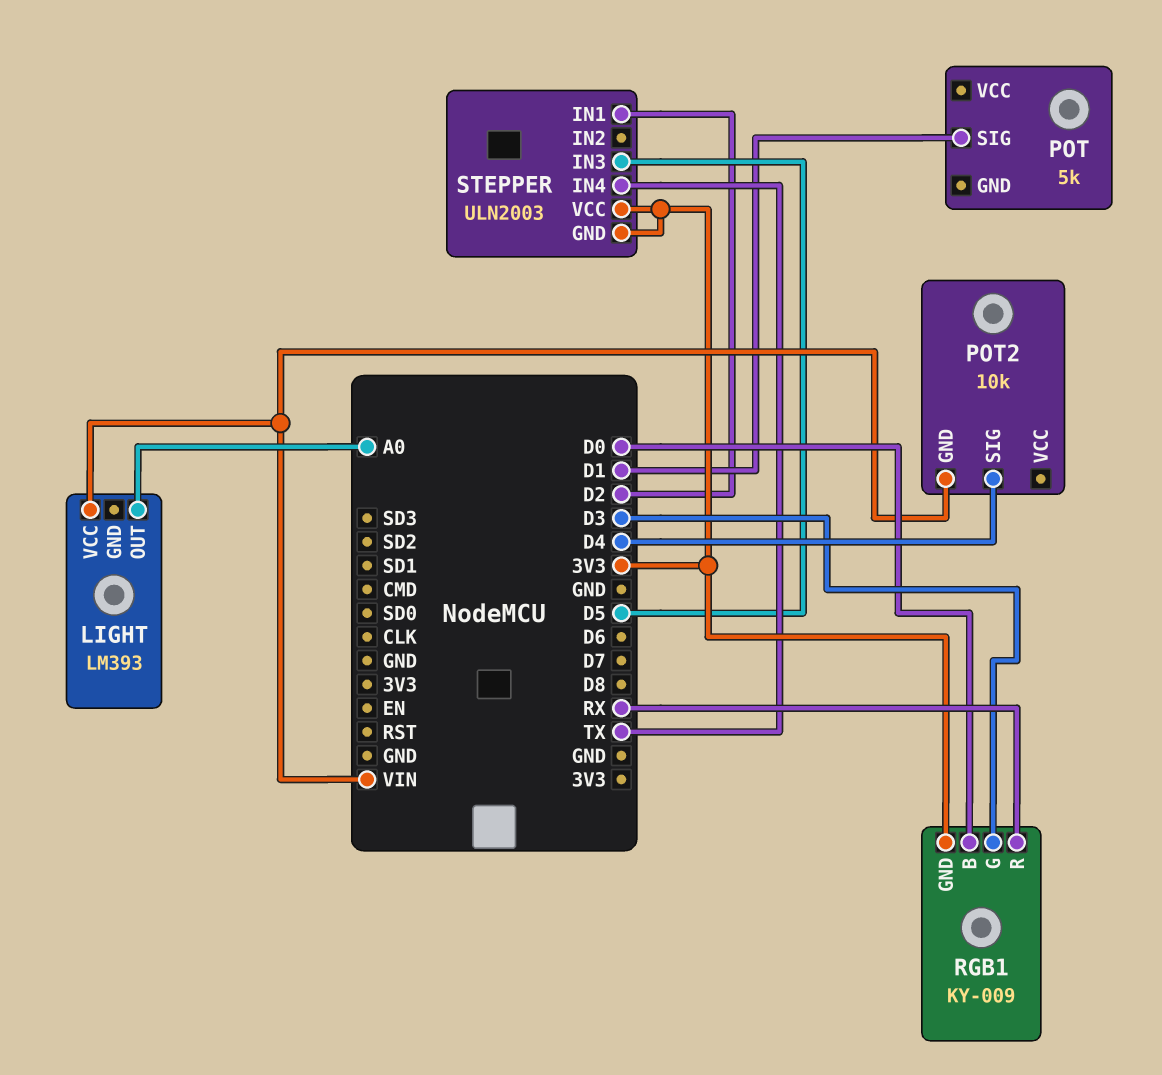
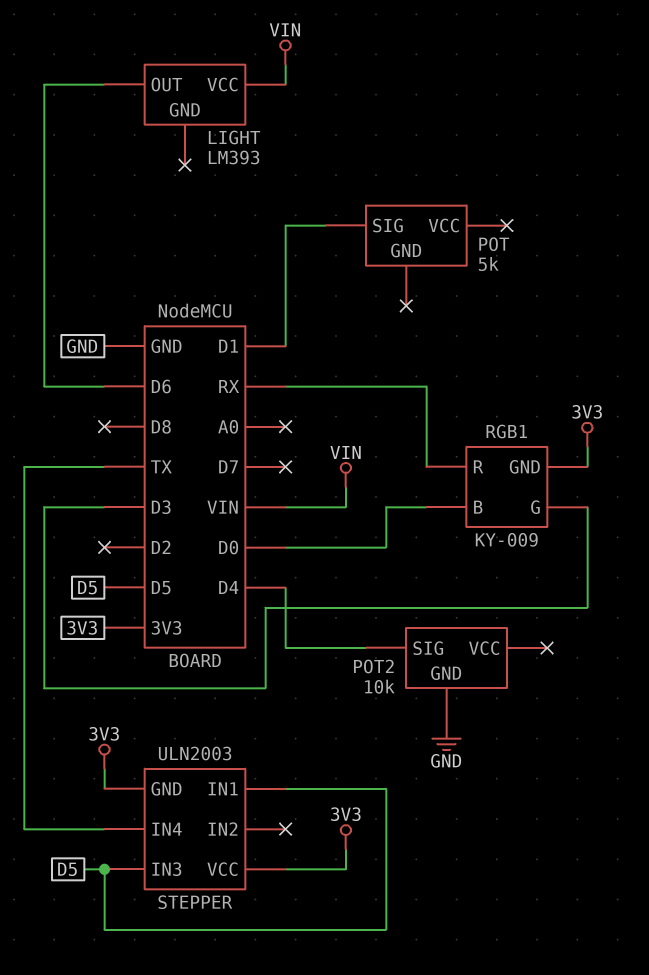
LIGHT pin OUT: A0 -> D6
POT2 pin GND: VIN -> GND
STEPPER pin IN1: D2 -> D5

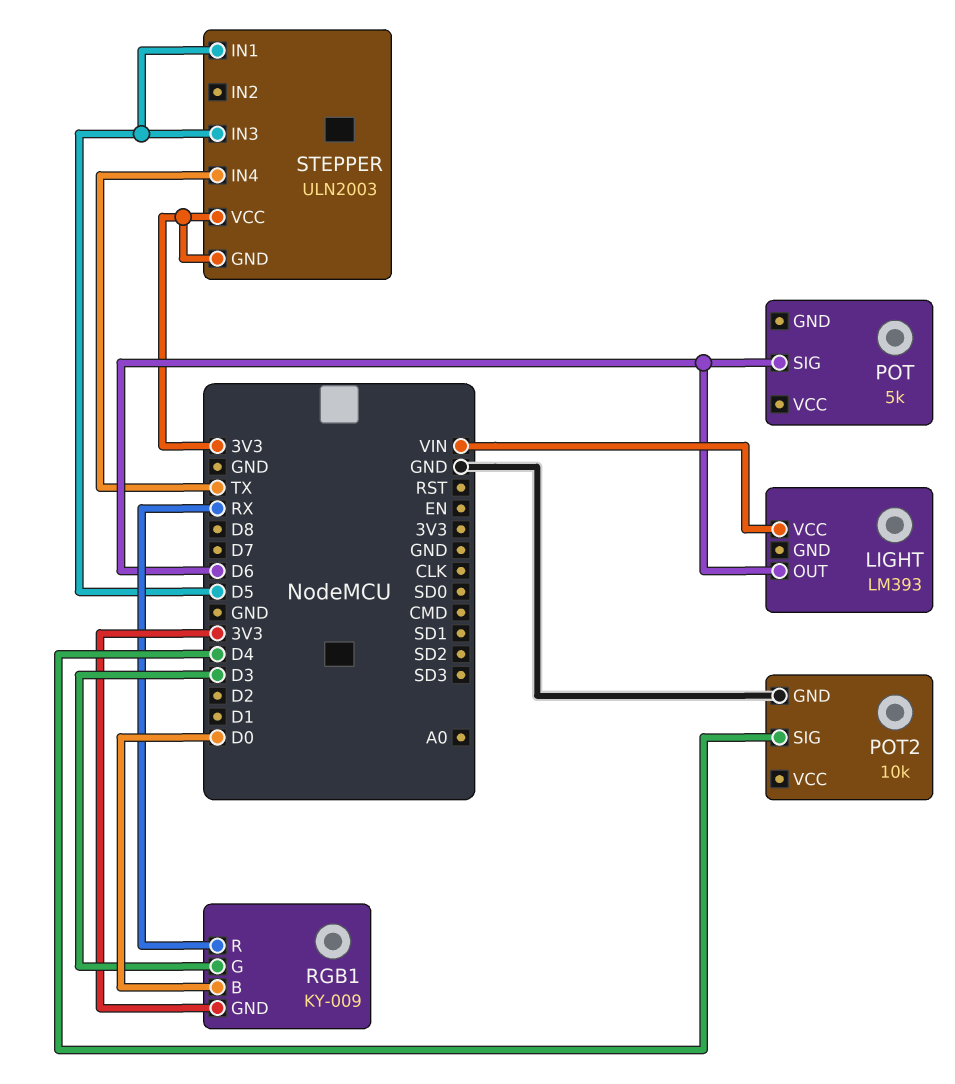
POT pin SIG: D1 -> D6

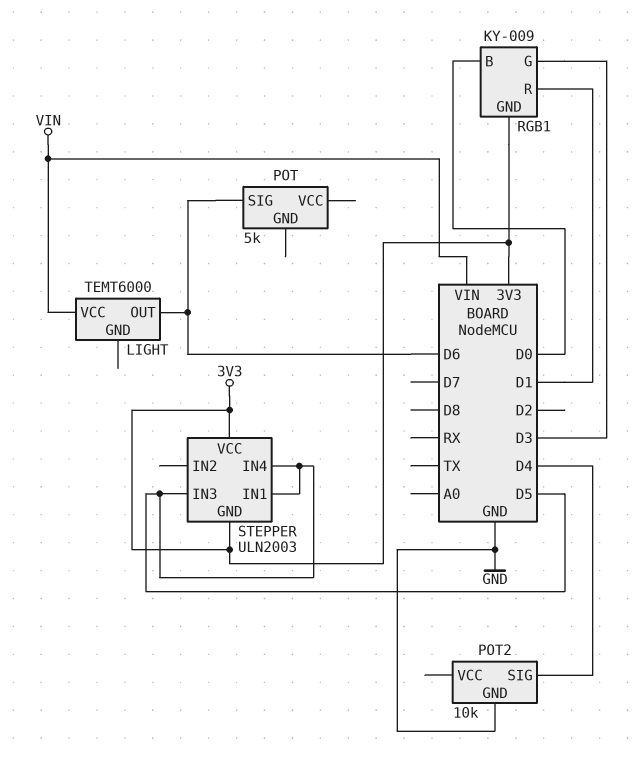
LIGHT: LM393 -> TEMT6000
RGB1 pin R: RX -> D1
STEPPER pin IN4: TX -> D5

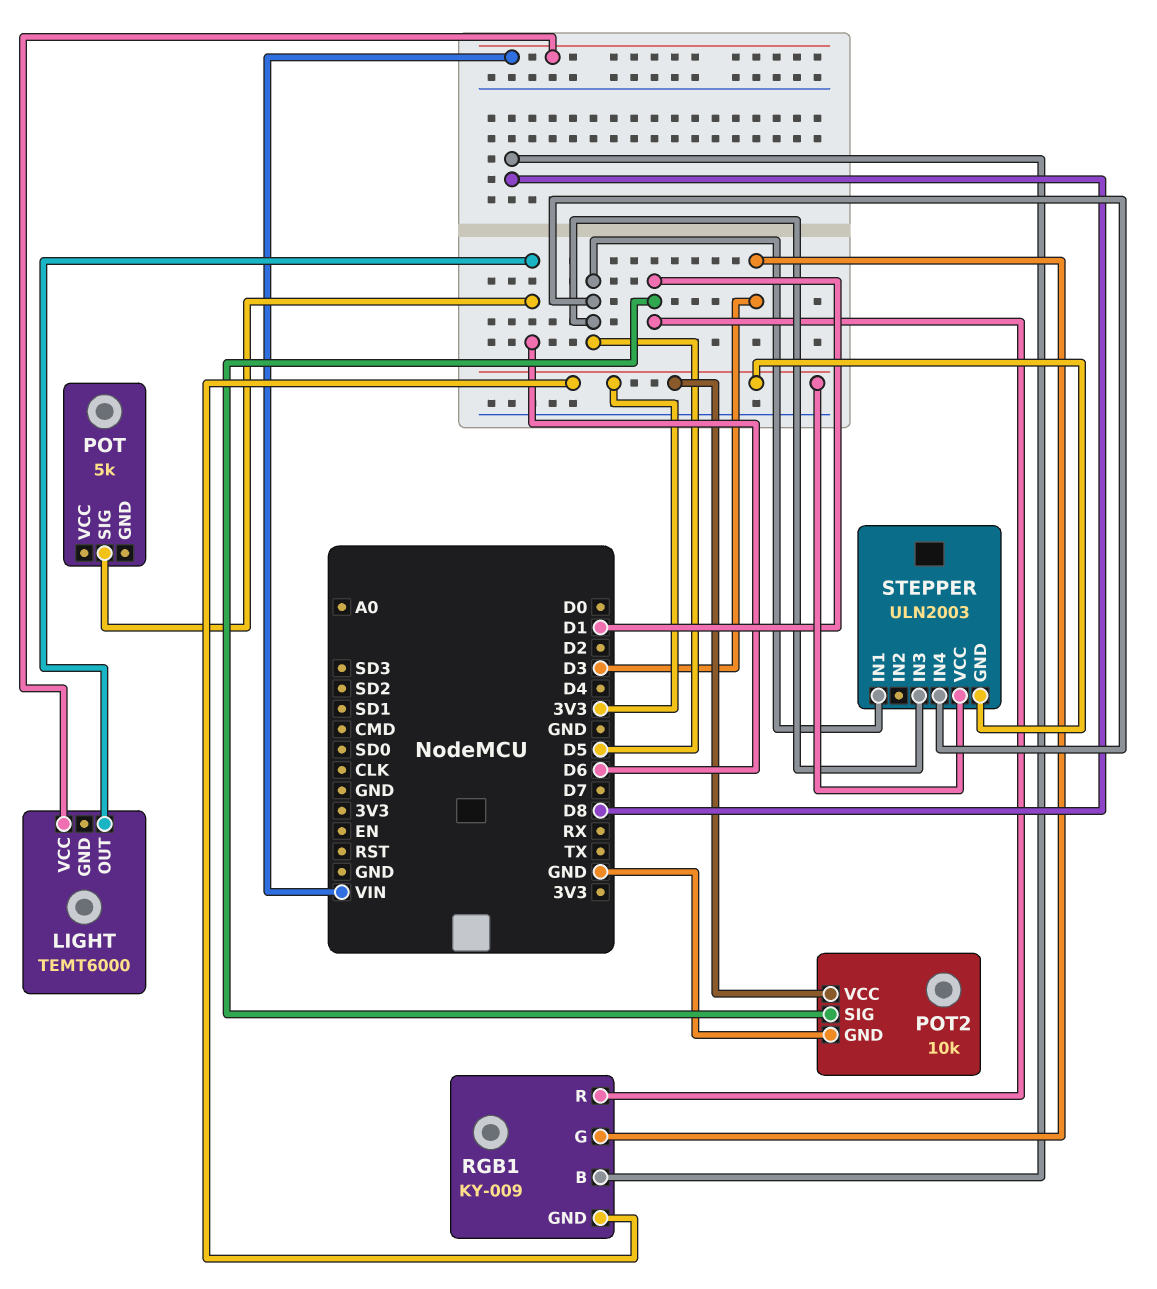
POT2 pin SIG: D4 -> D1
POT2 pin VCC: none -> 3V3
RGB1 pin B: D0 -> D8

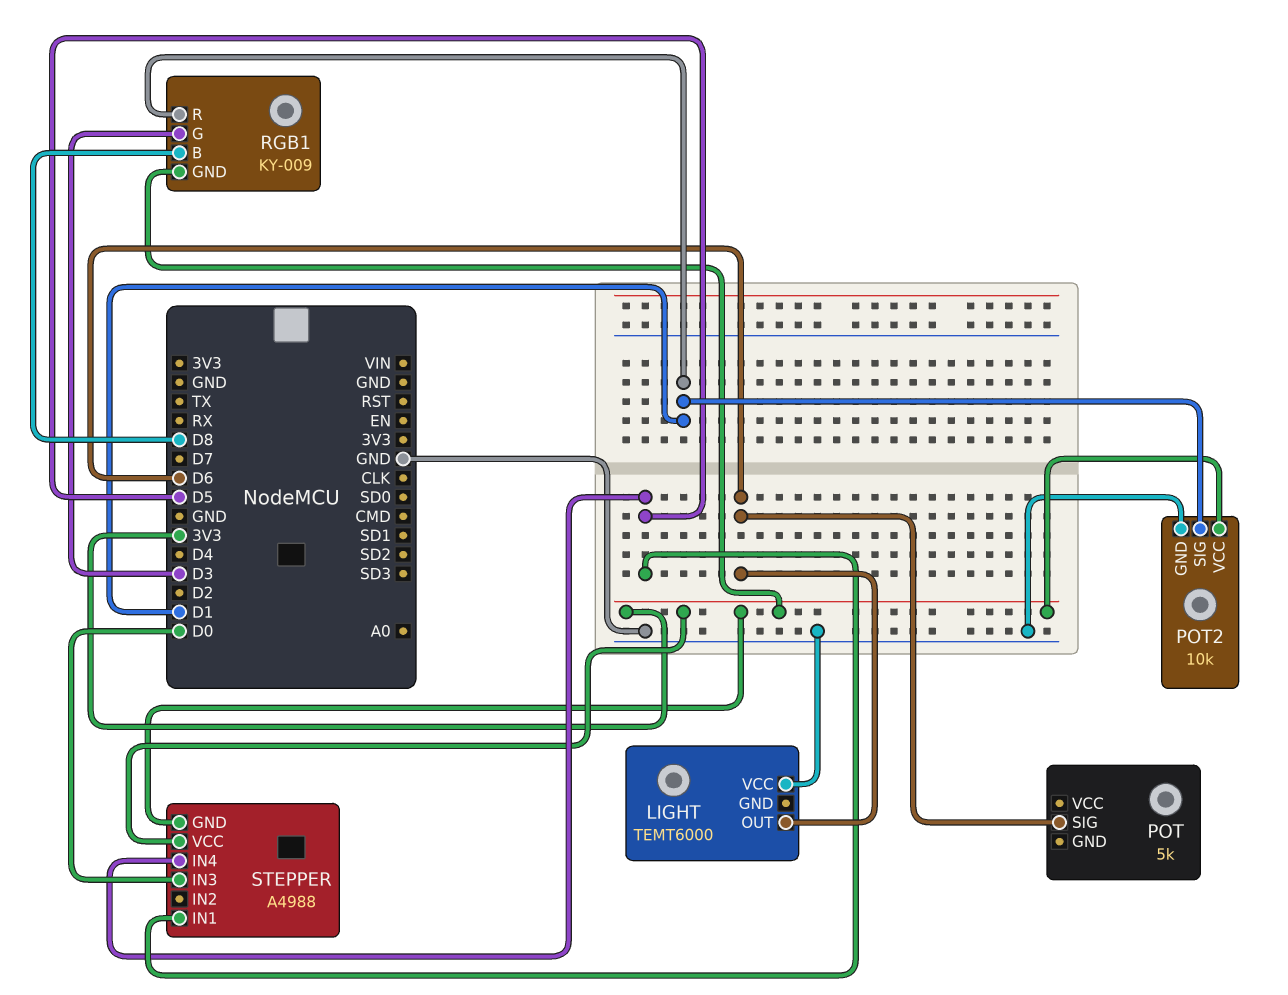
LIGHT pin VCC: VIN -> GND
STEPPER: ULN2003 -> A4988
STEPPER pin IN3: D5 -> D0

